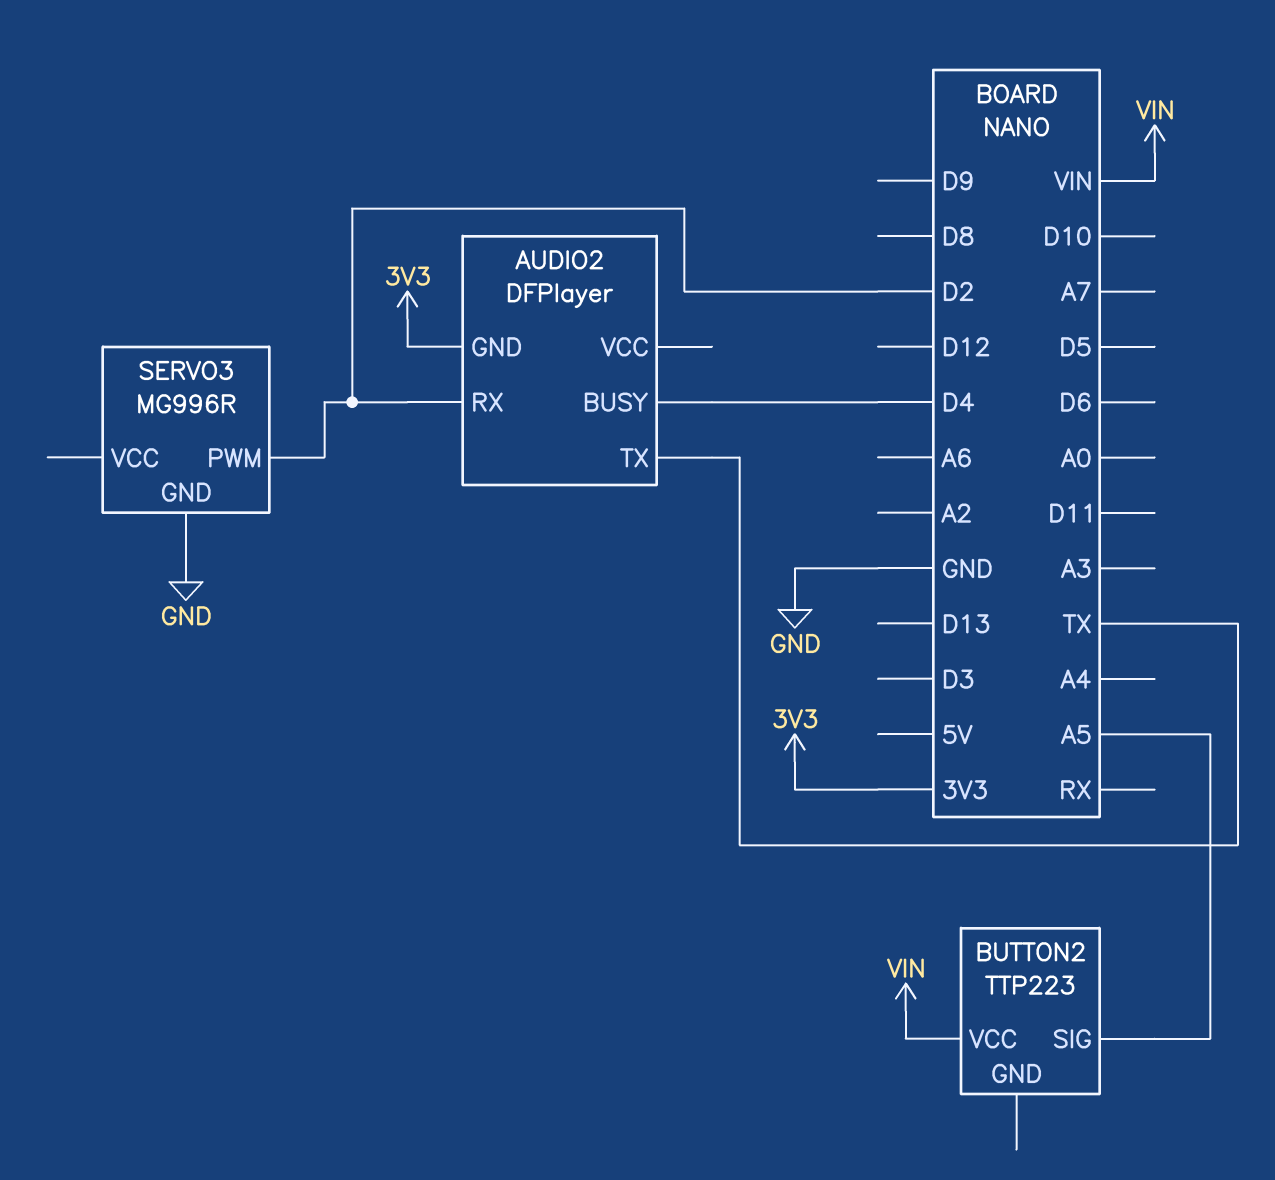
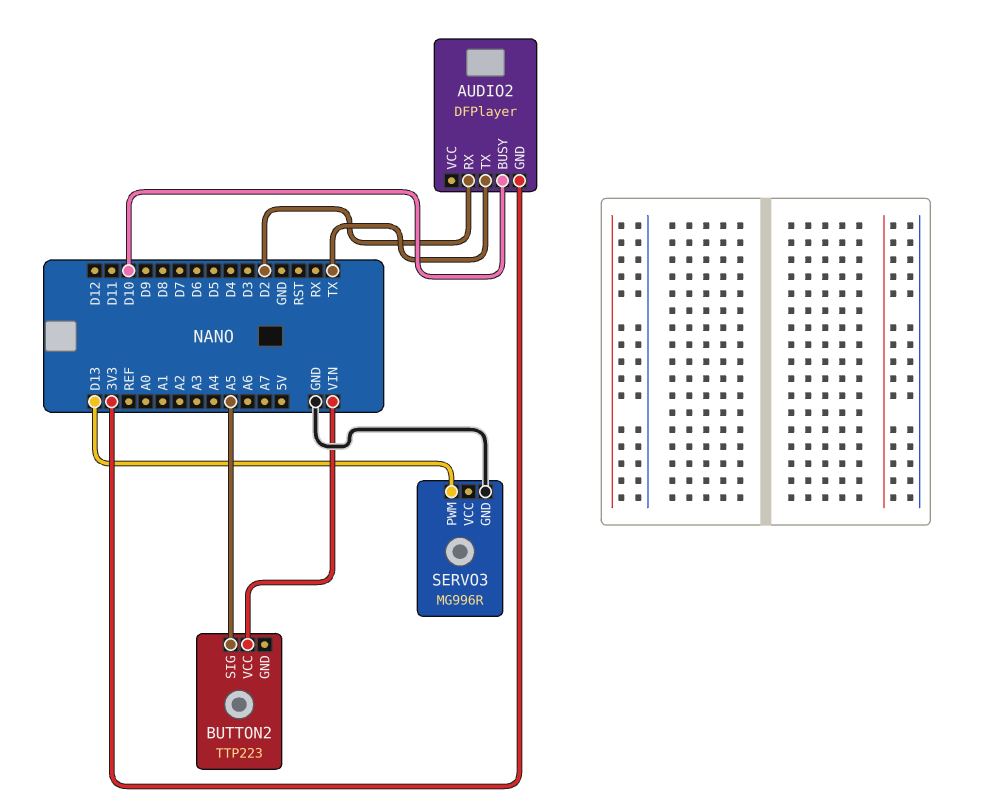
AUDIO2 pin BUSY: D4 -> D10
SERVO3 pin PWM: D2 -> D13

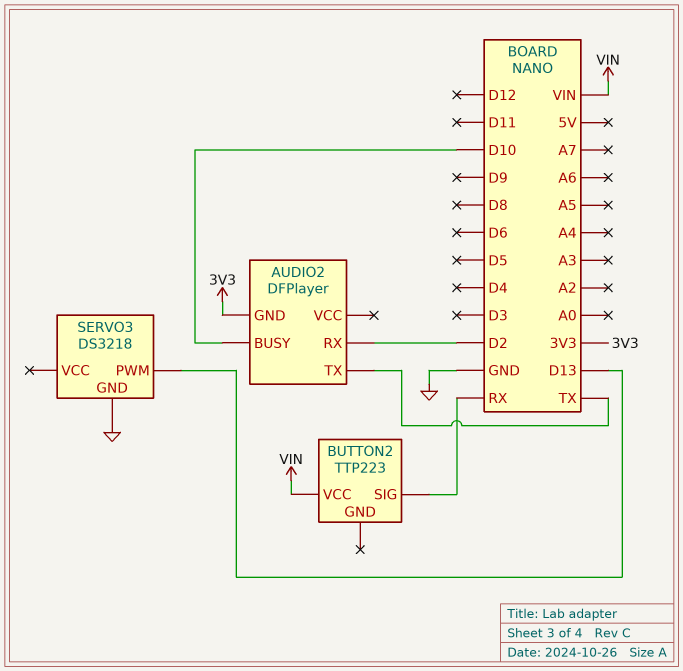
BUTTON2 pin SIG: A5 -> RX
SERVO3: MG996R -> DS3218

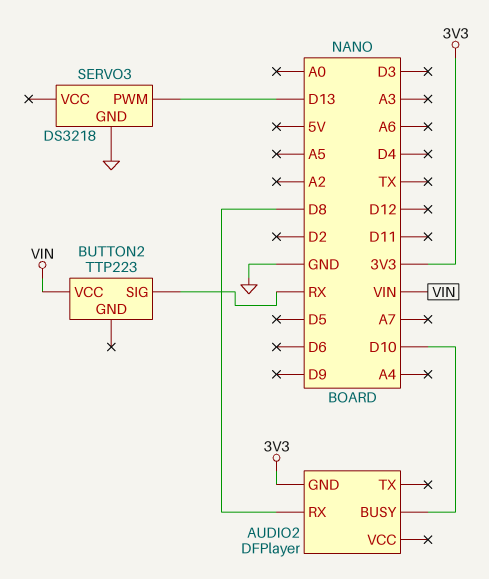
AUDIO2 pin RX: D2 -> D8
AUDIO2 pin TX: TX -> none

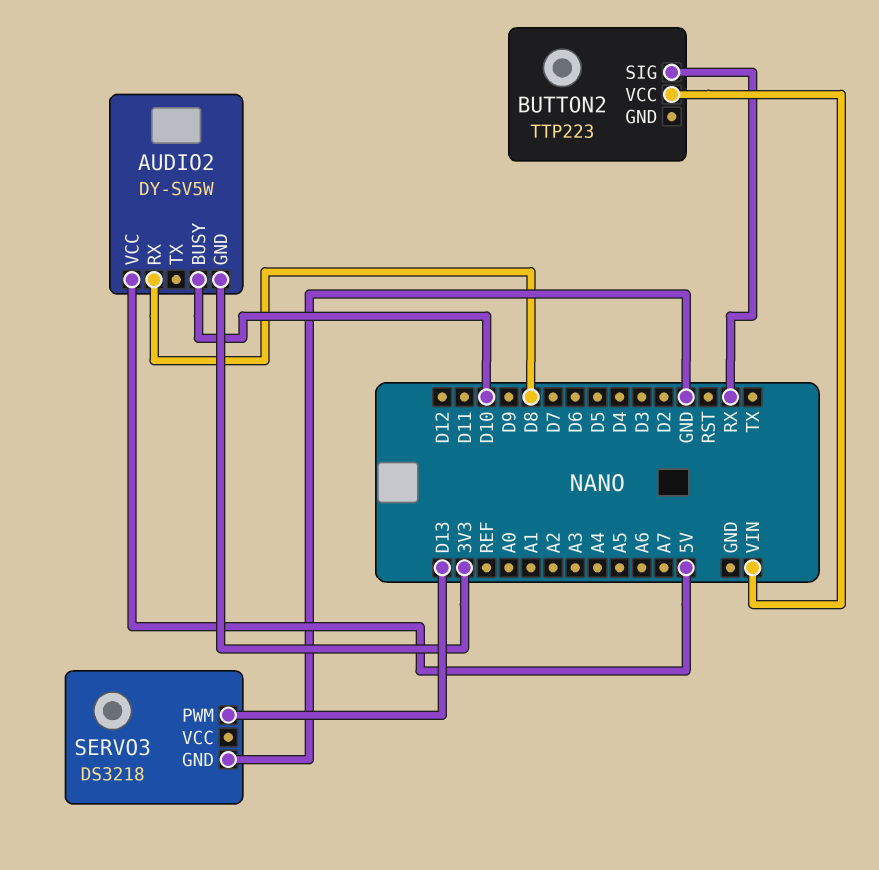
AUDIO2: DFPlayer -> DY-SV5W
AUDIO2 pin VCC: none -> 5V

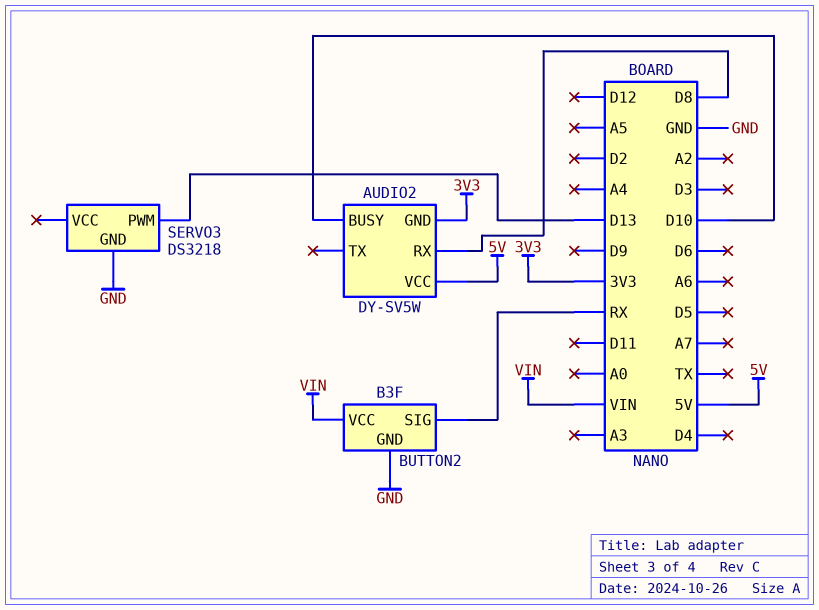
BUTTON2: TTP223 -> B3F
BUTTON2 pin GND: none -> GND

